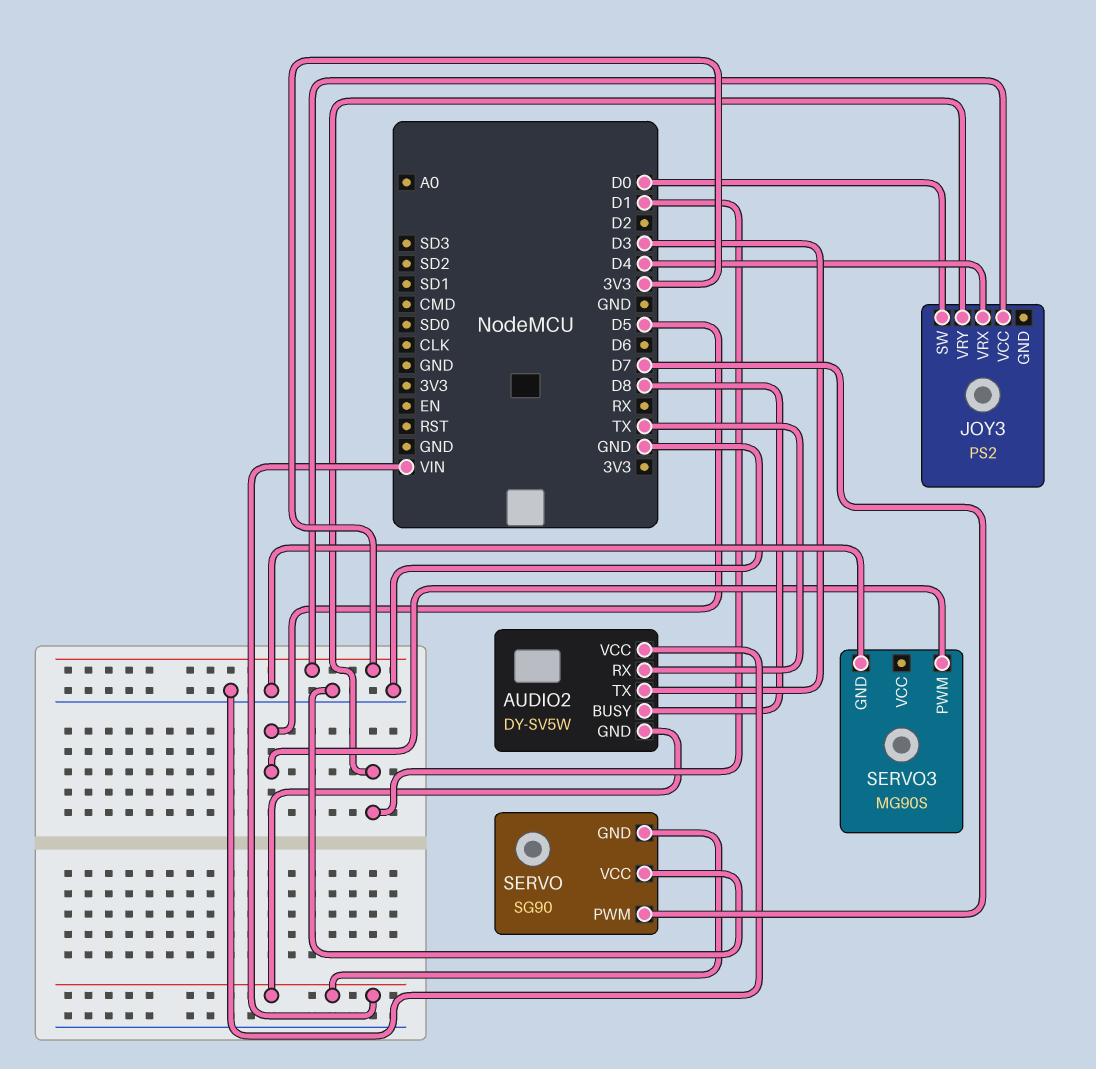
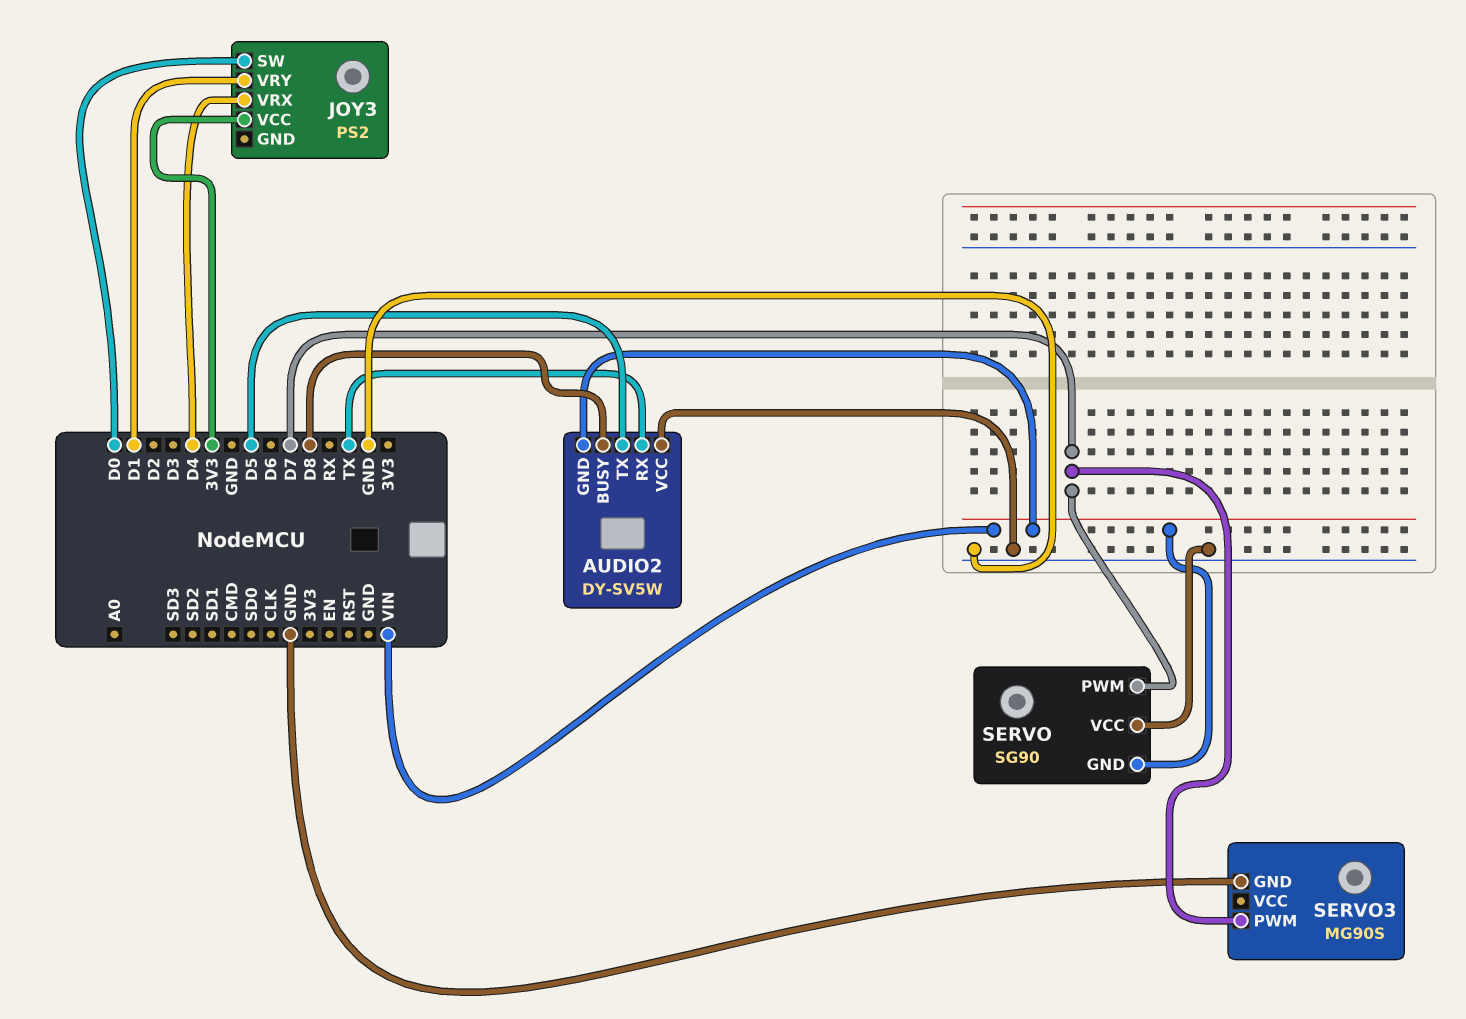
AUDIO2 pin TX: D3 -> D5
SERVO3 pin PWM: D5 -> D7

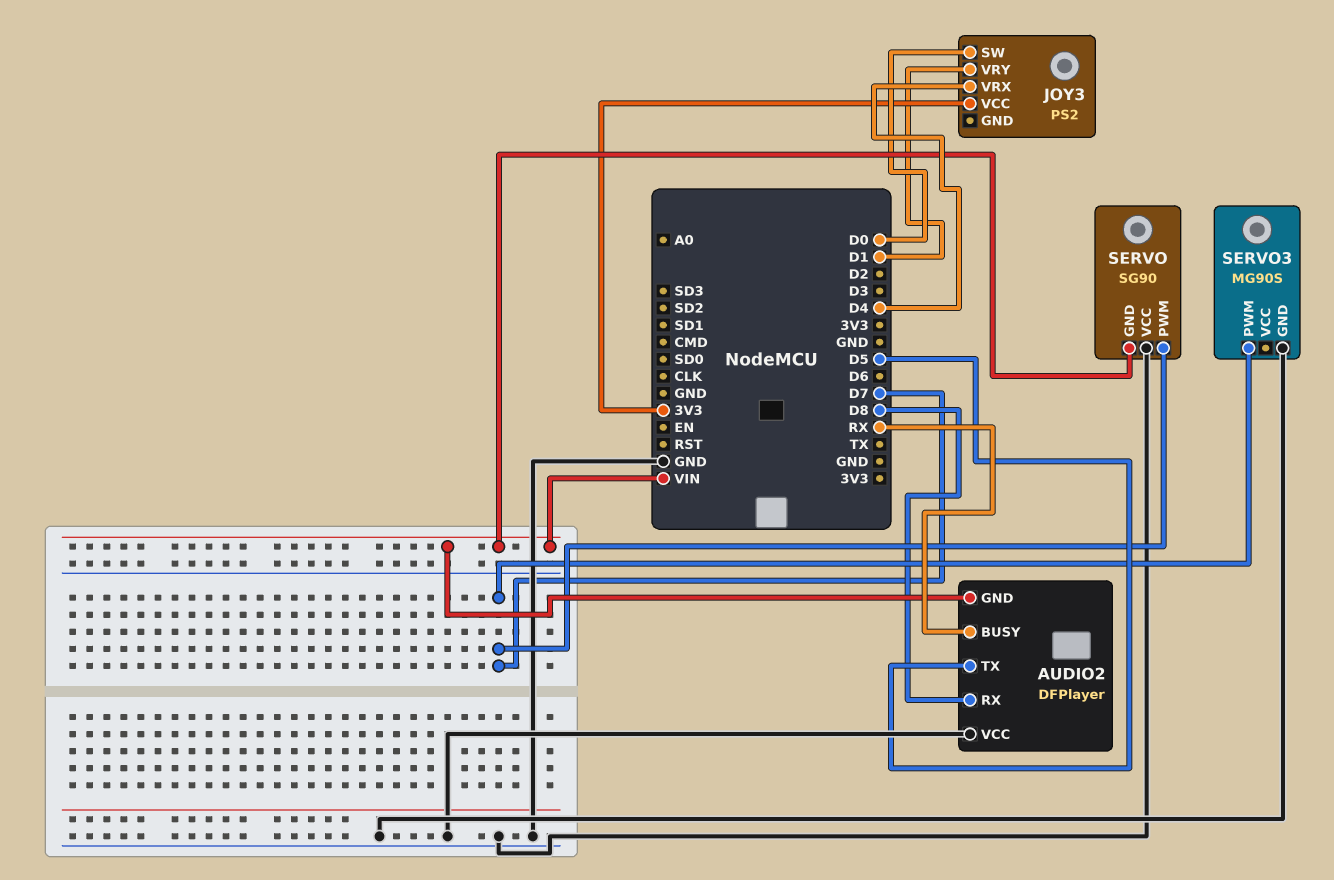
AUDIO2: DY-SV5W -> DFPlayer
AUDIO2 pin BUSY: D8 -> RX
AUDIO2 pin RX: TX -> D8

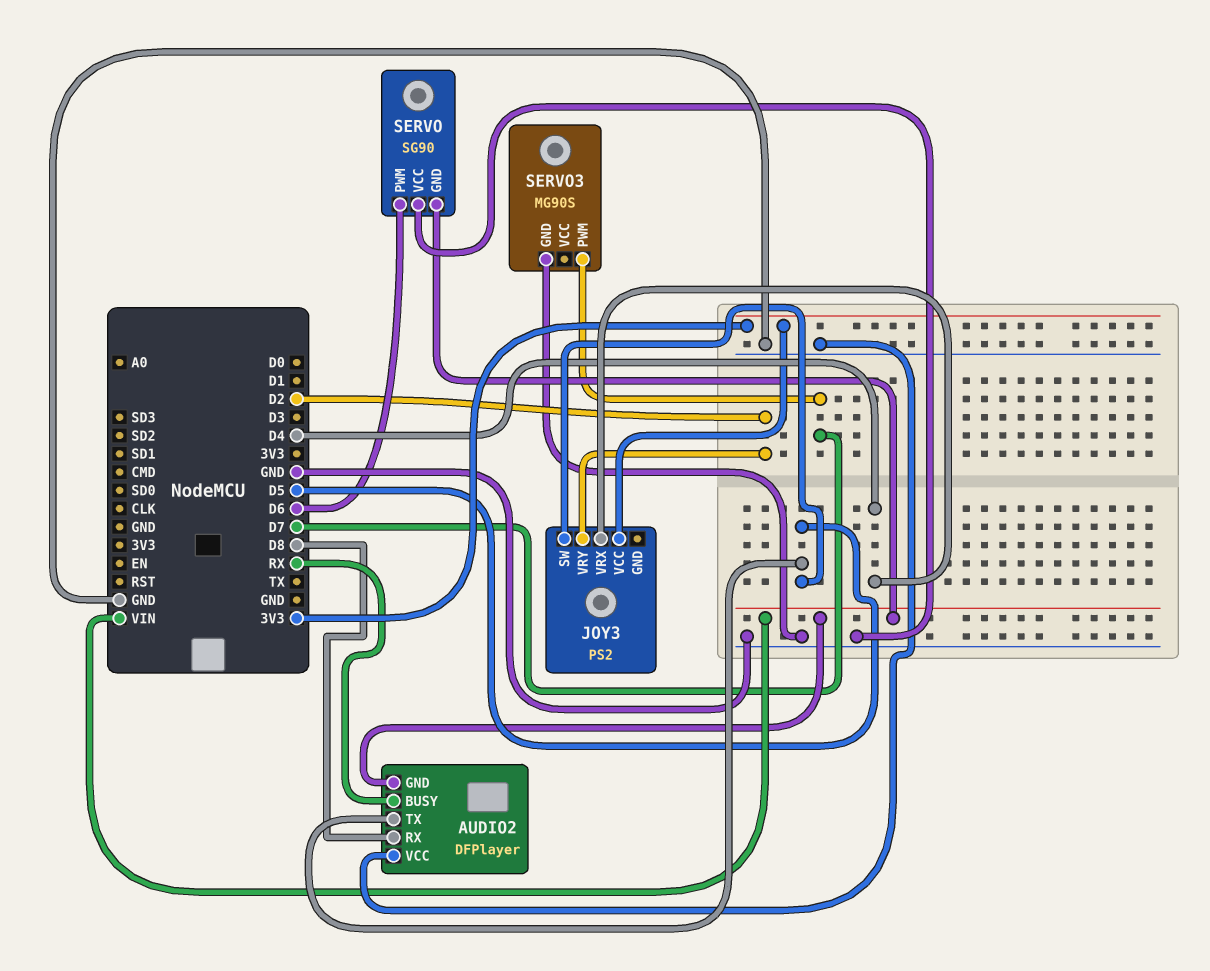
JOY3 pin SW: D0 -> D5
JOY3 pin VRY: D1 -> D2
SERVO pin PWM: D7 -> D6

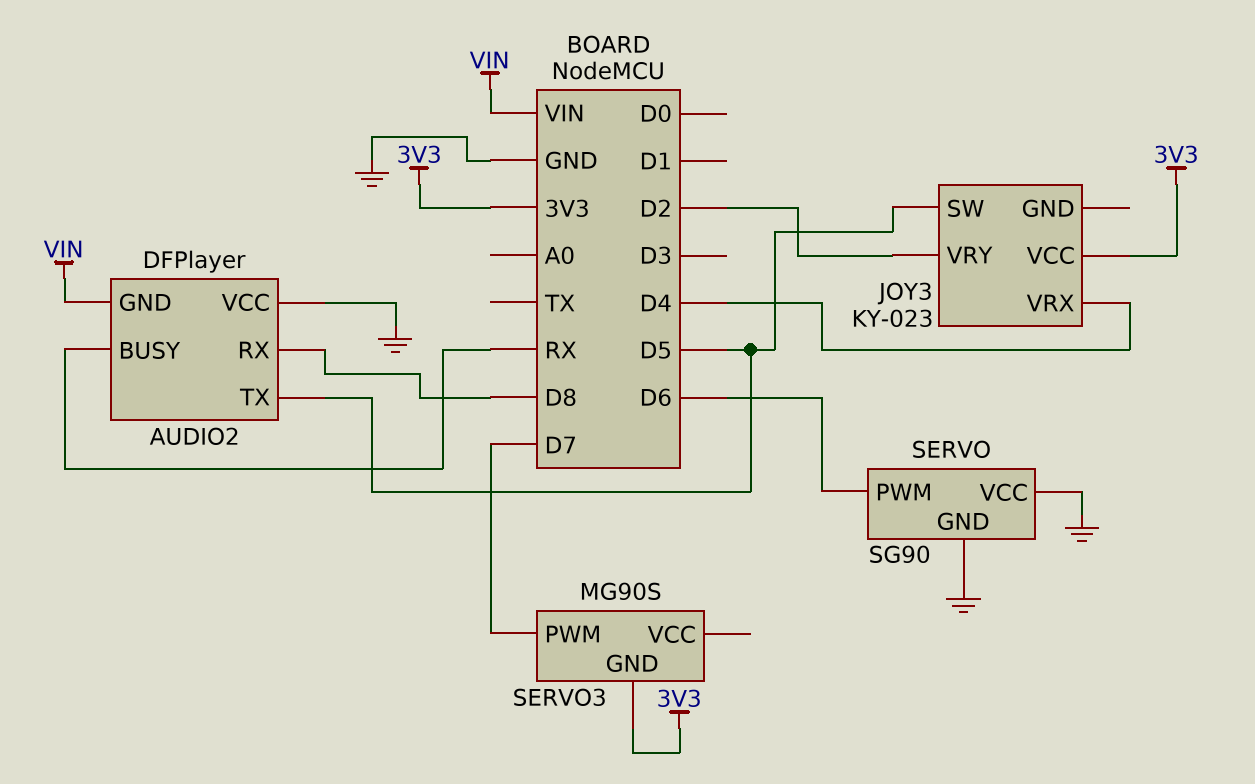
JOY3: PS2 -> KY-023
SERVO pin GND: VIN -> GND
SERVO3 pin GND: GND -> 3V3

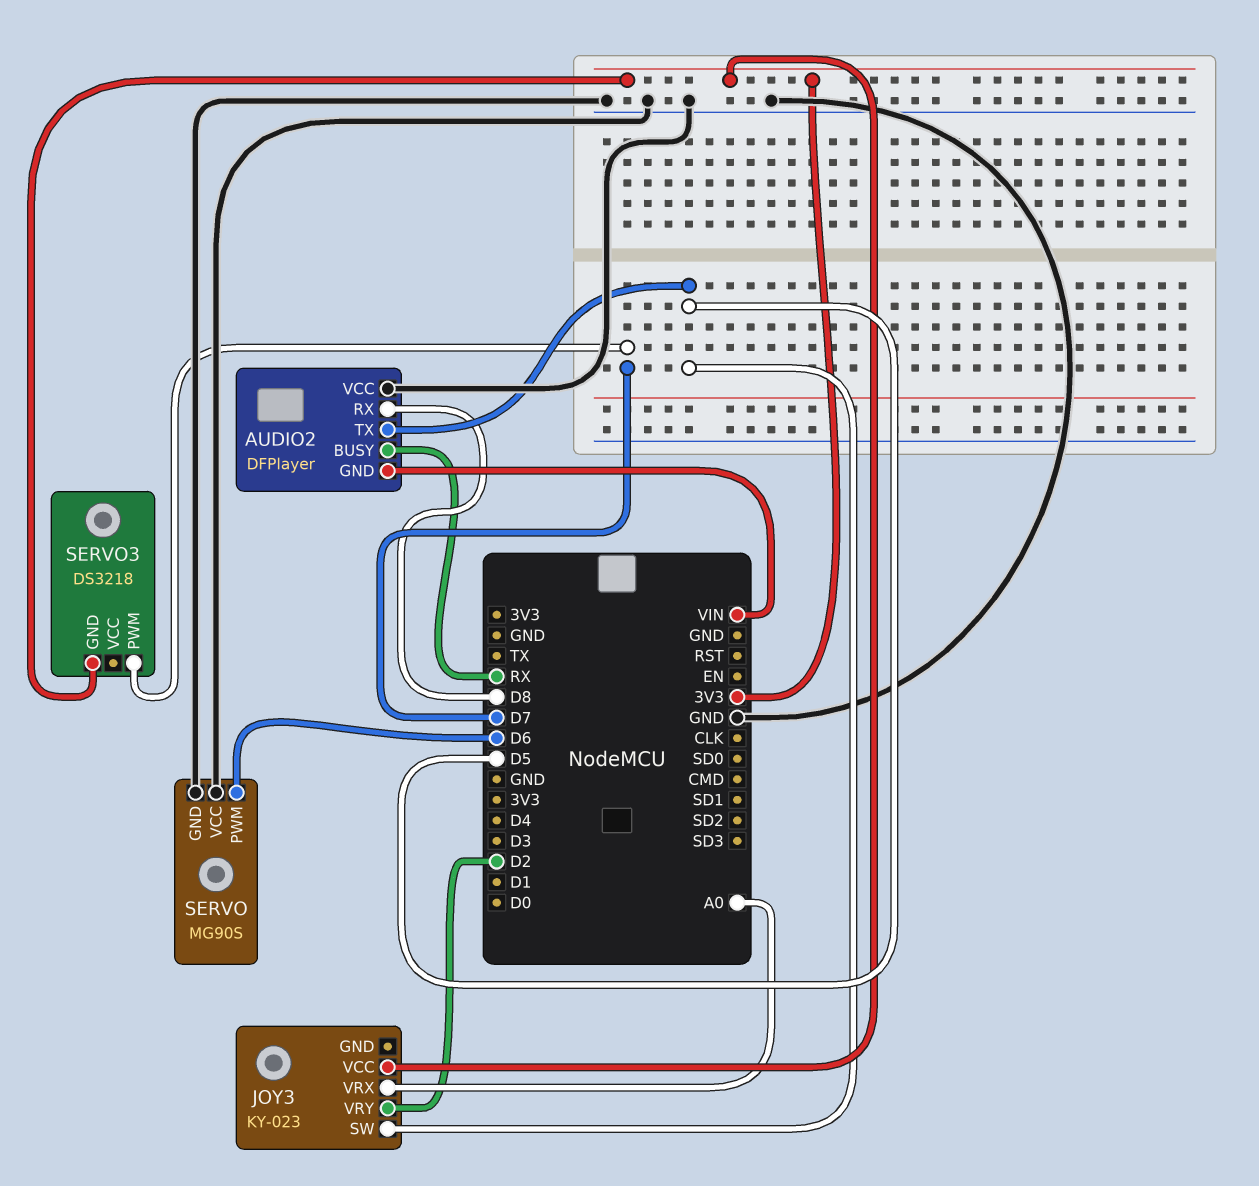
JOY3 pin VRX: D4 -> A0
SERVO: SG90 -> MG90S
SERVO3: MG90S -> DS3218

